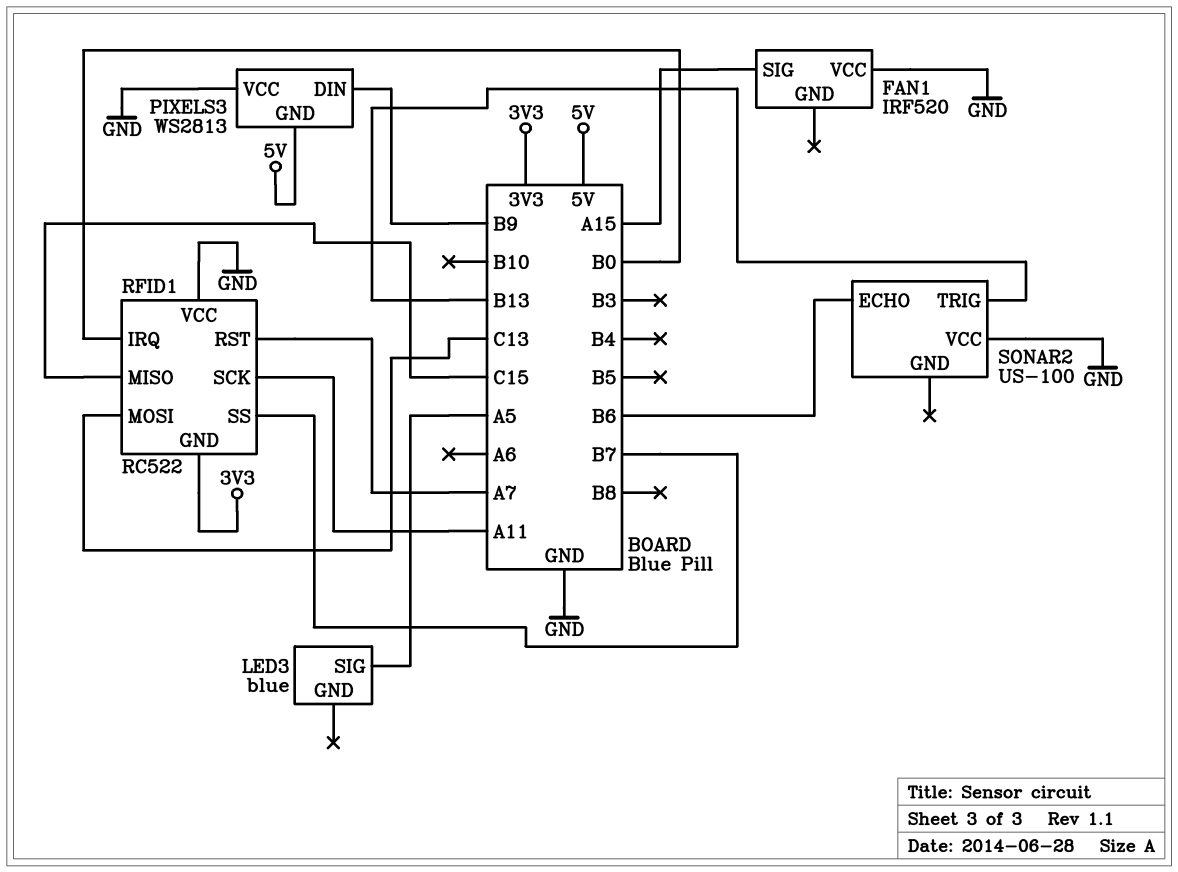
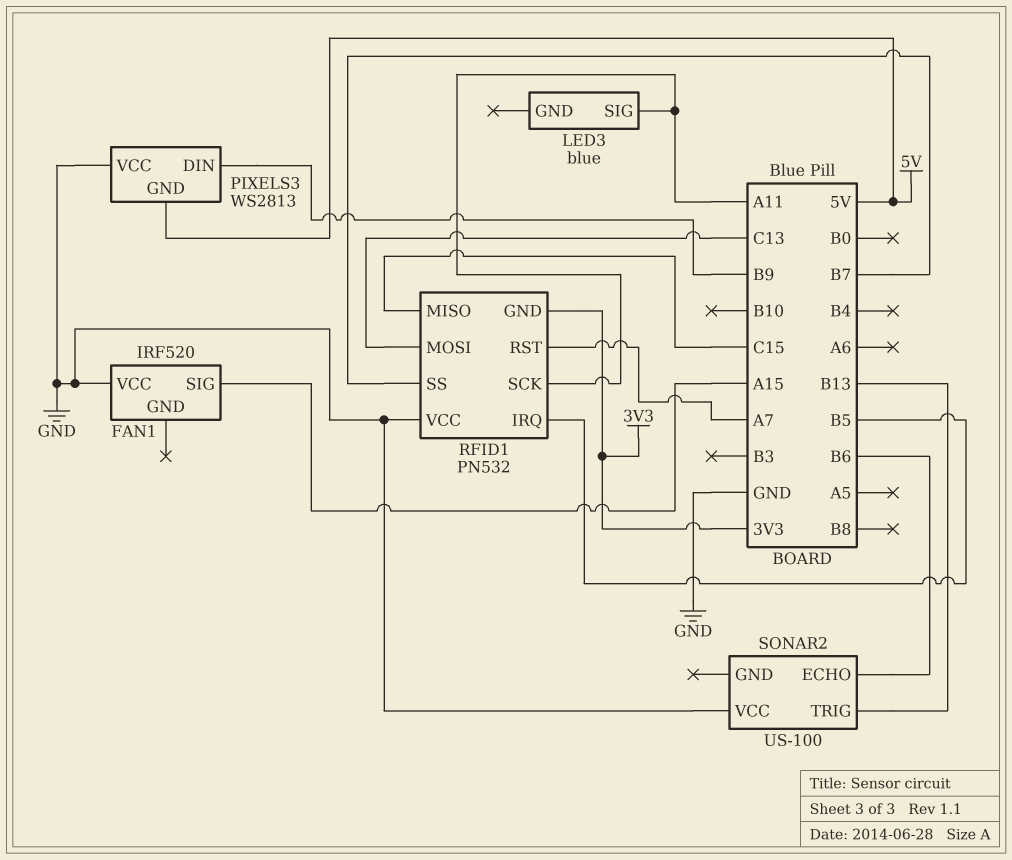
LED3 pin SIG: A5 -> A11
RFID1: RC522 -> PN532
RFID1 pin IRQ: B0 -> B5

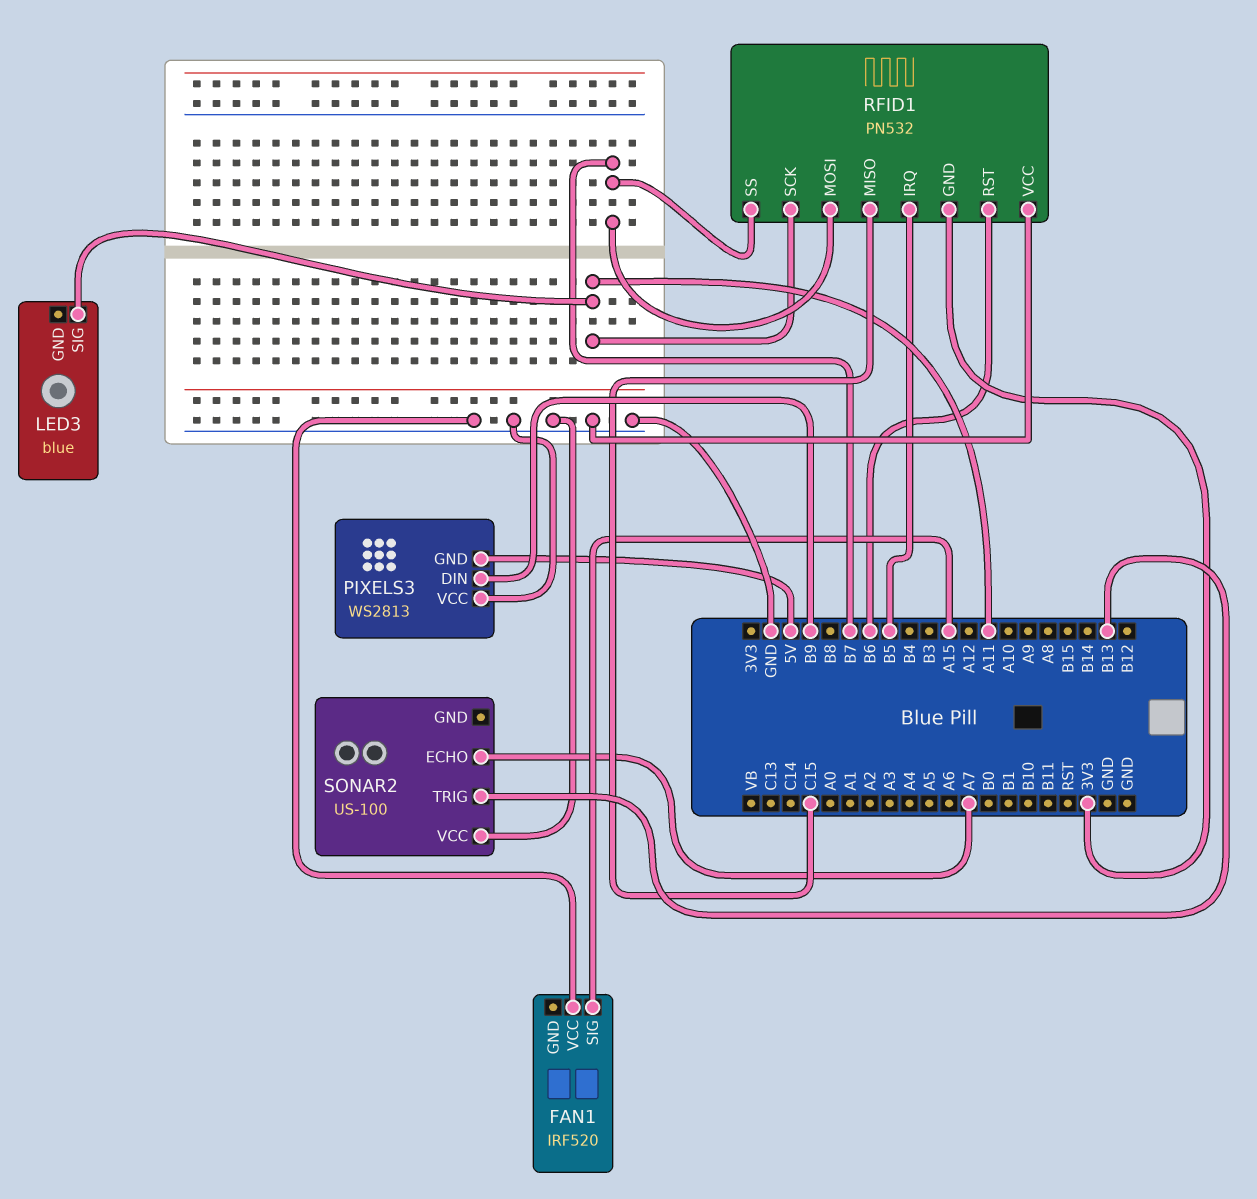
RFID1 pin MOSI: C13 -> B7
RFID1 pin RST: A7 -> B6
SONAR2 pin ECHO: B6 -> A7

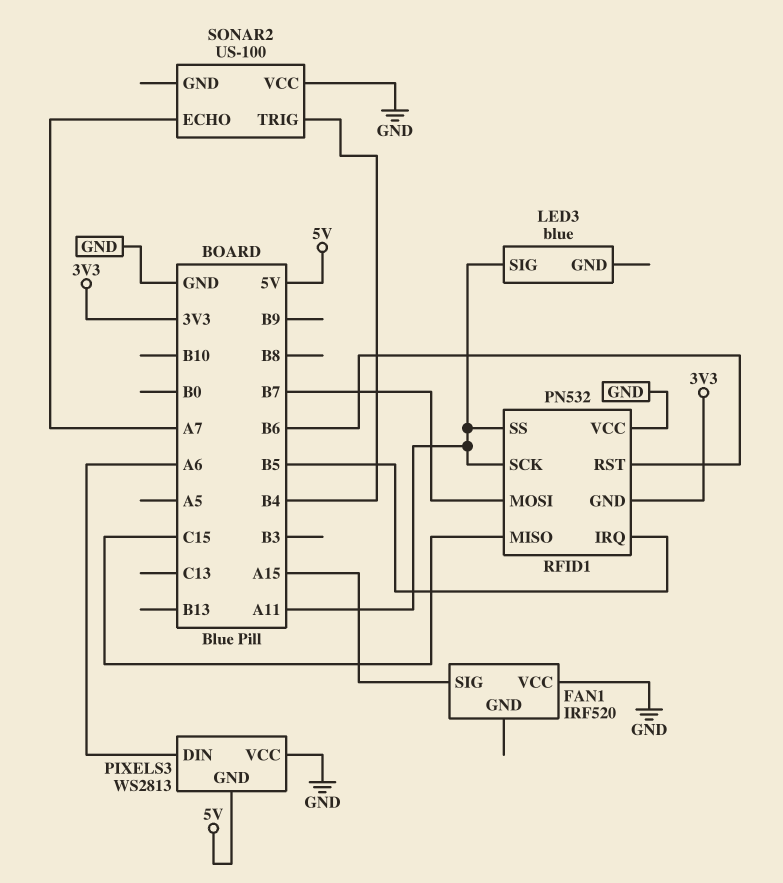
PIXELS3 pin DIN: B9 -> A6
RFID1 pin SS: B7 -> A11
SONAR2 pin TRIG: B13 -> B4

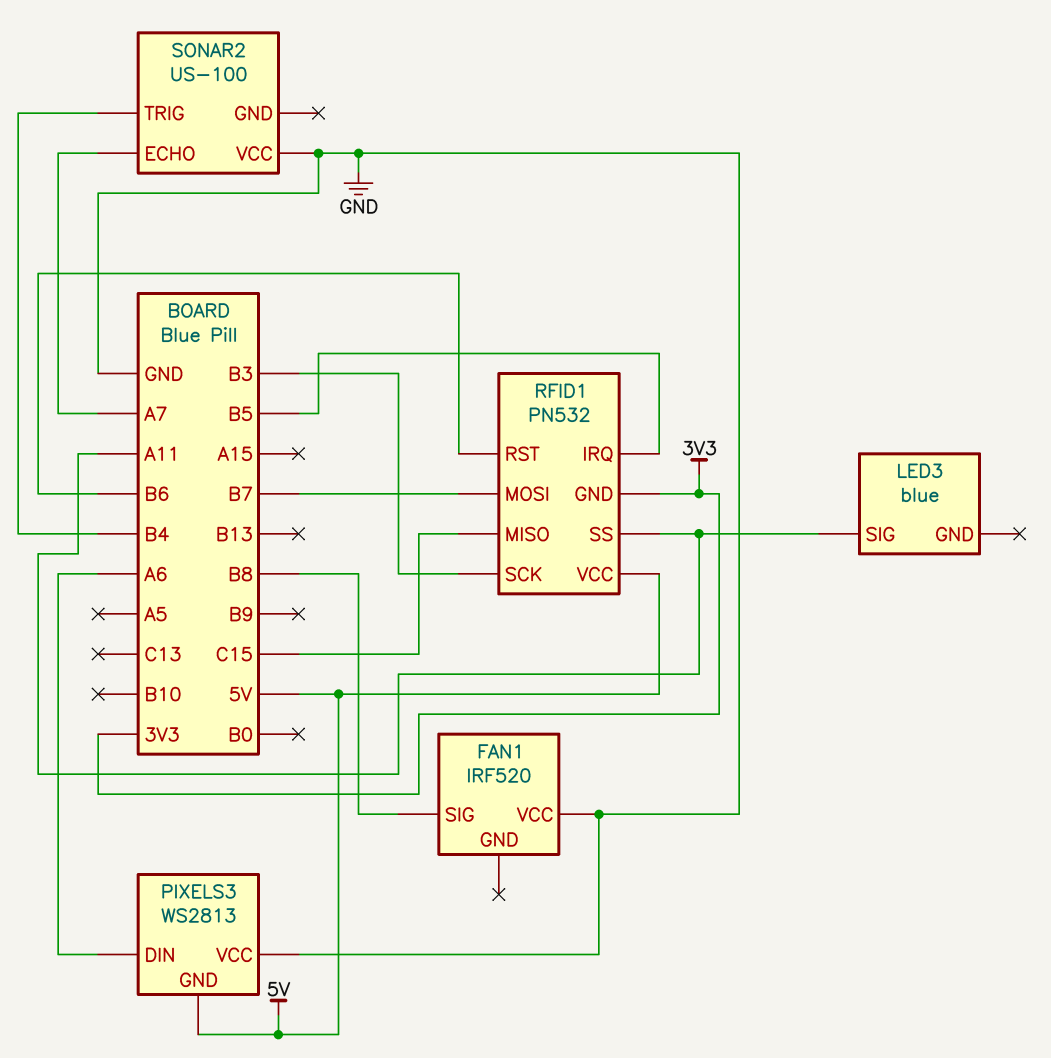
FAN1 pin SIG: A15 -> B8
RFID1 pin SCK: A11 -> B3
RFID1 pin VCC: GND -> 5V

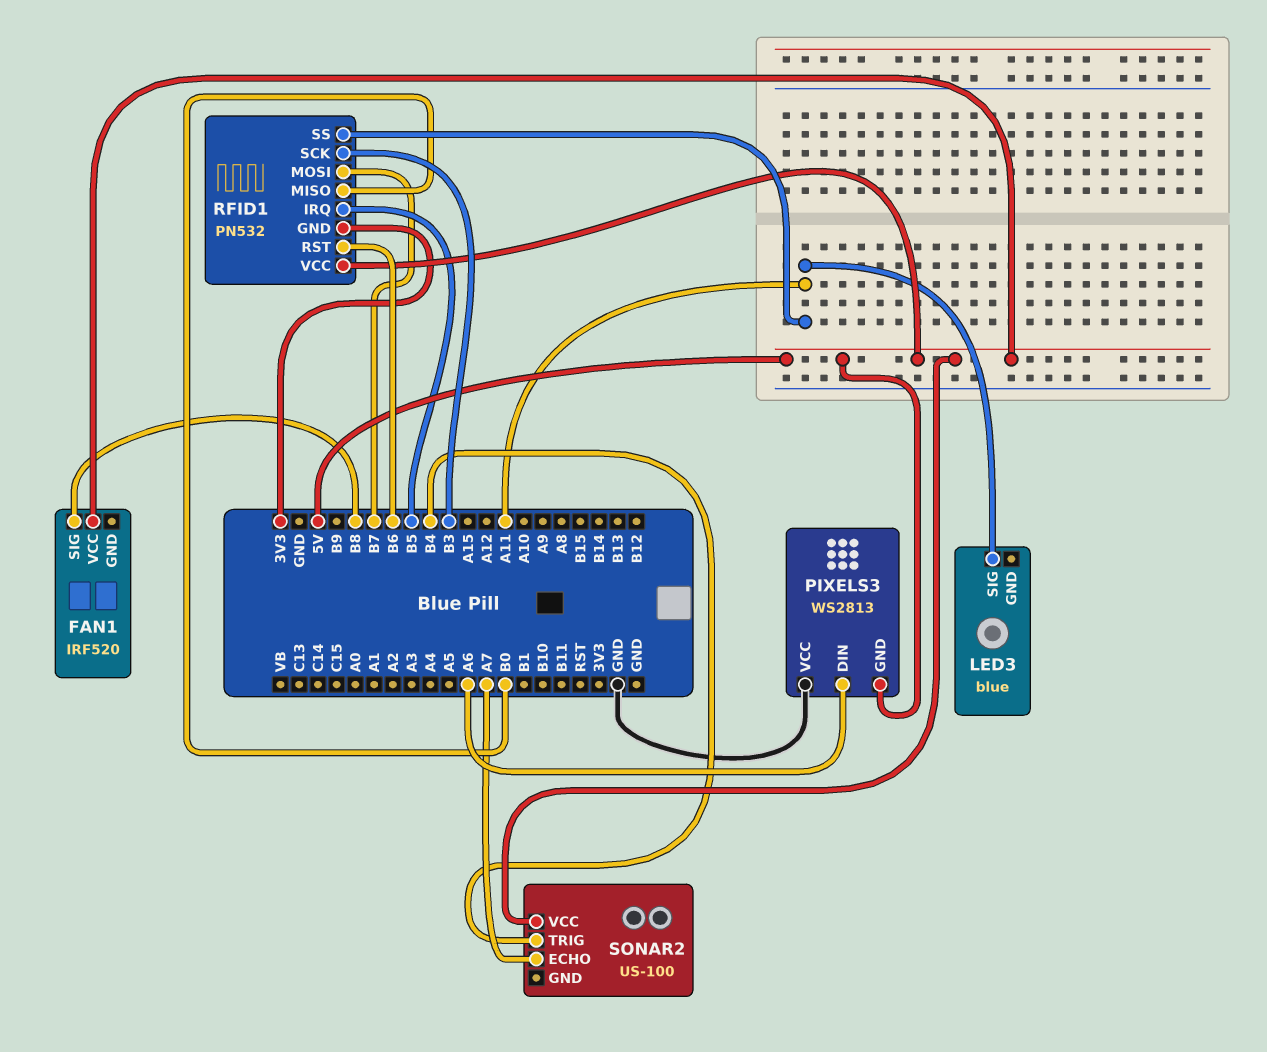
FAN1 pin VCC: GND -> 5V
RFID1 pin MISO: C15 -> B0
SONAR2 pin VCC: GND -> 5V

